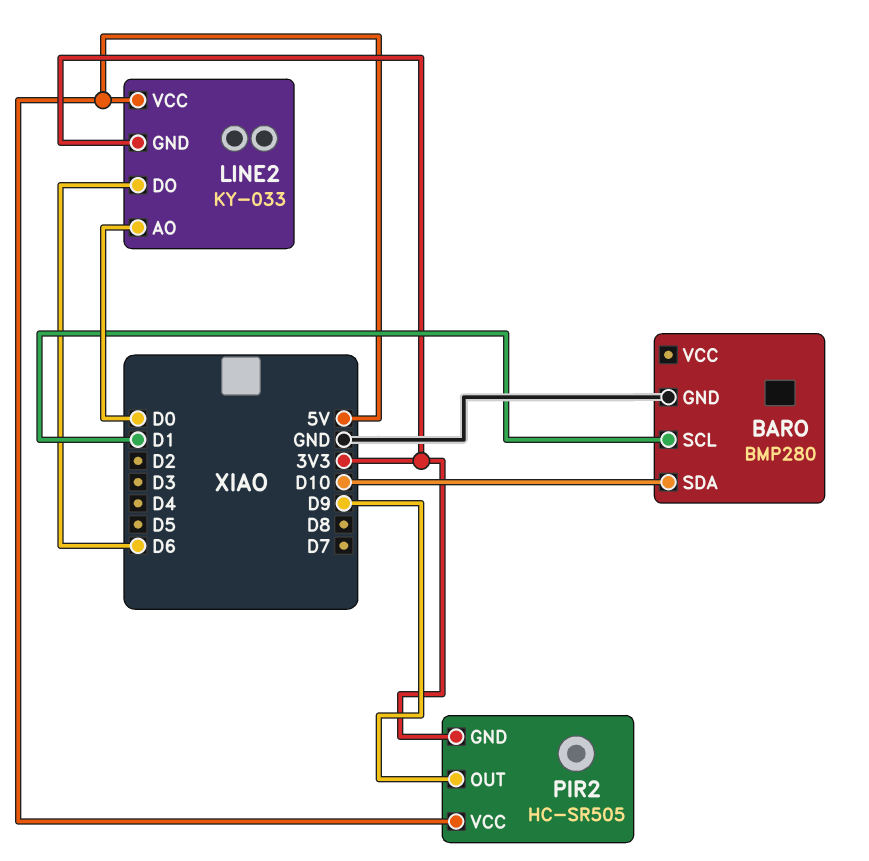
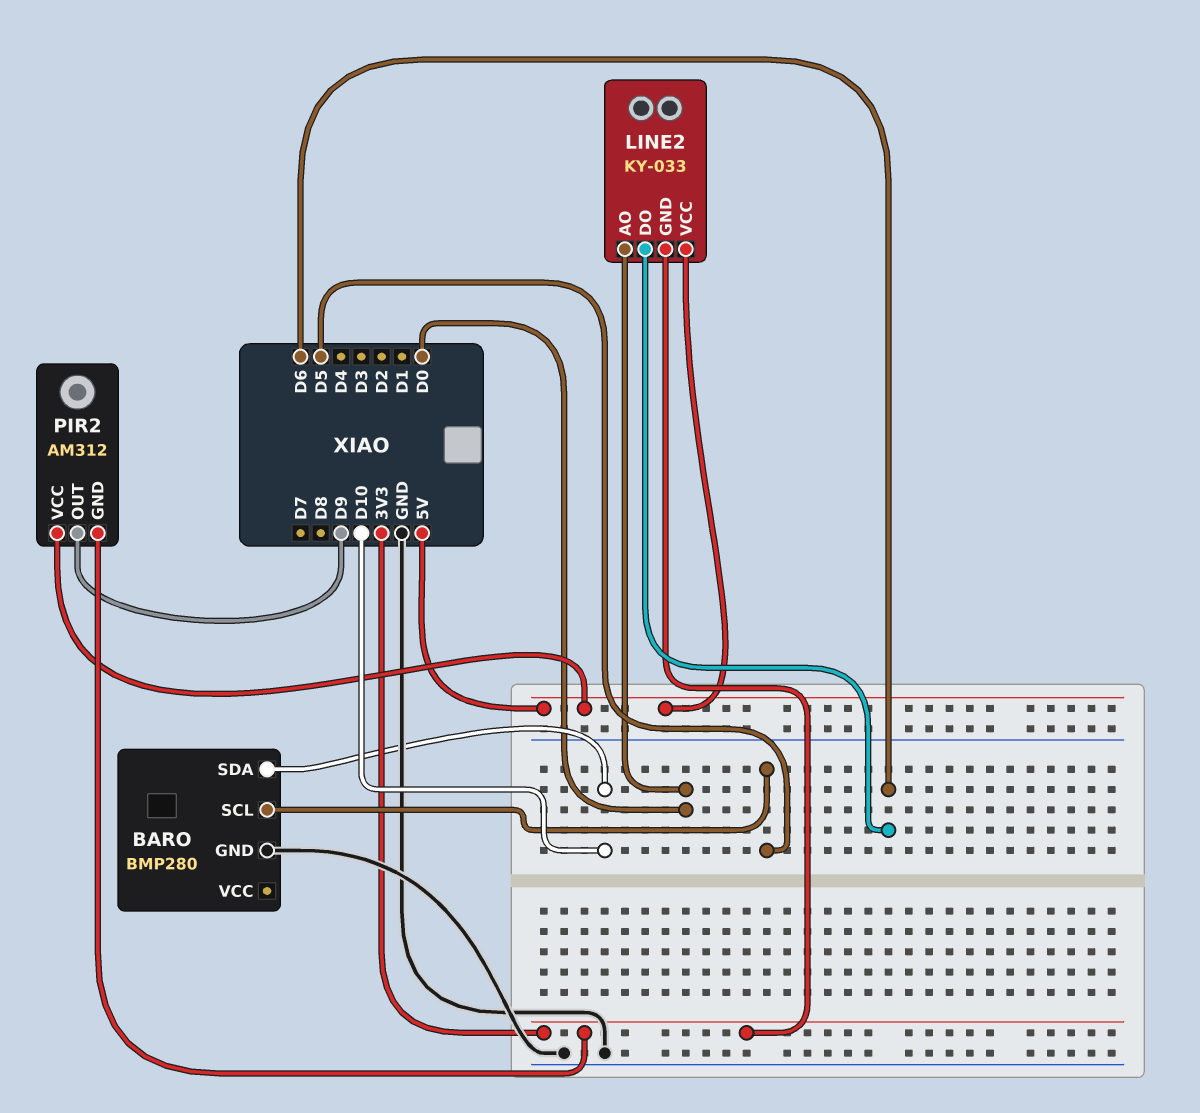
BARO pin SCL: D1 -> D5
PIR2: HC-SR505 -> AM312

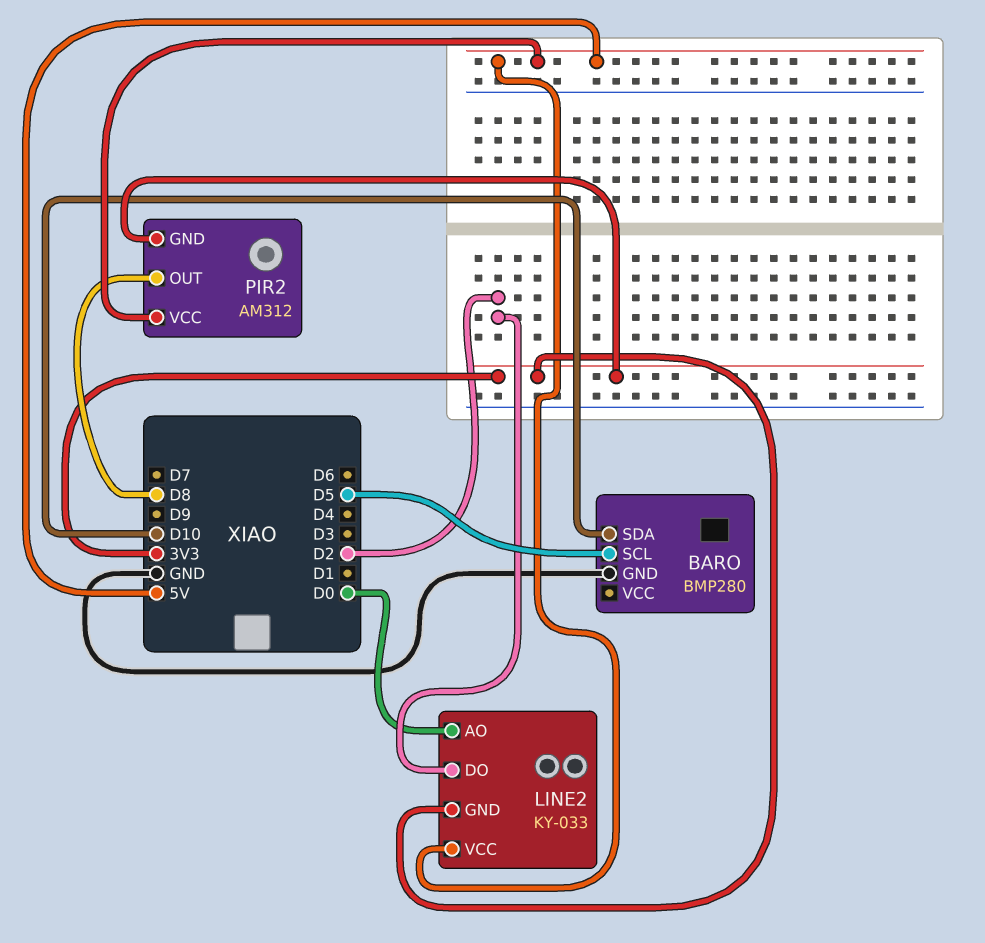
LINE2 pin DO: D6 -> D2
PIR2 pin OUT: D9 -> D8

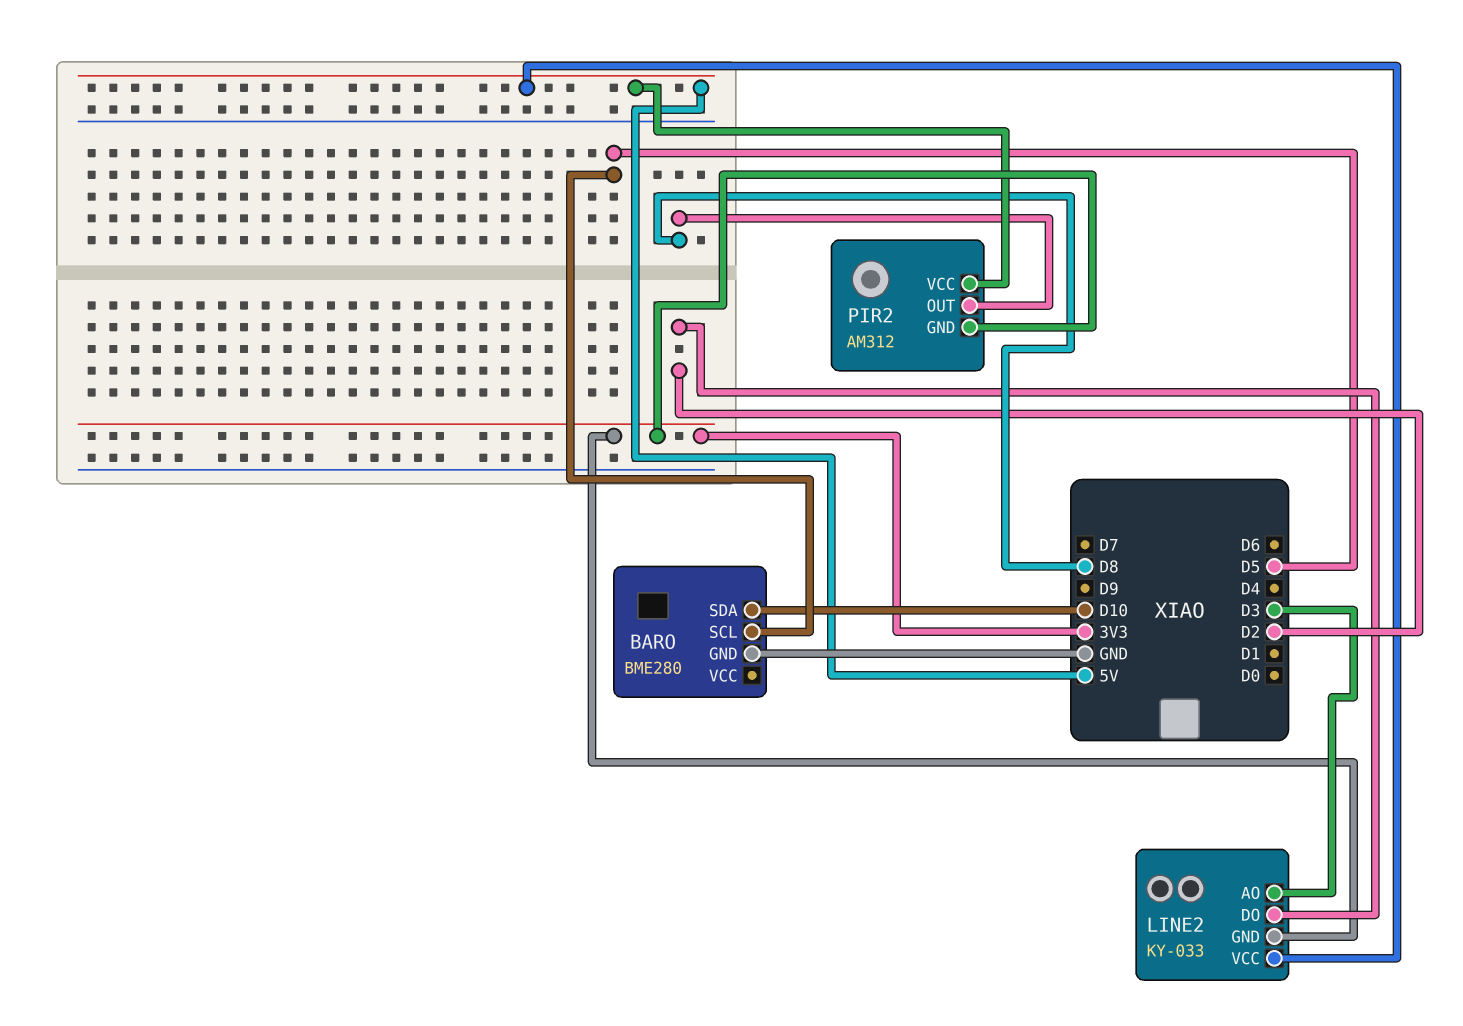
BARO: BMP280 -> BME280
LINE2 pin AO: D0 -> D3

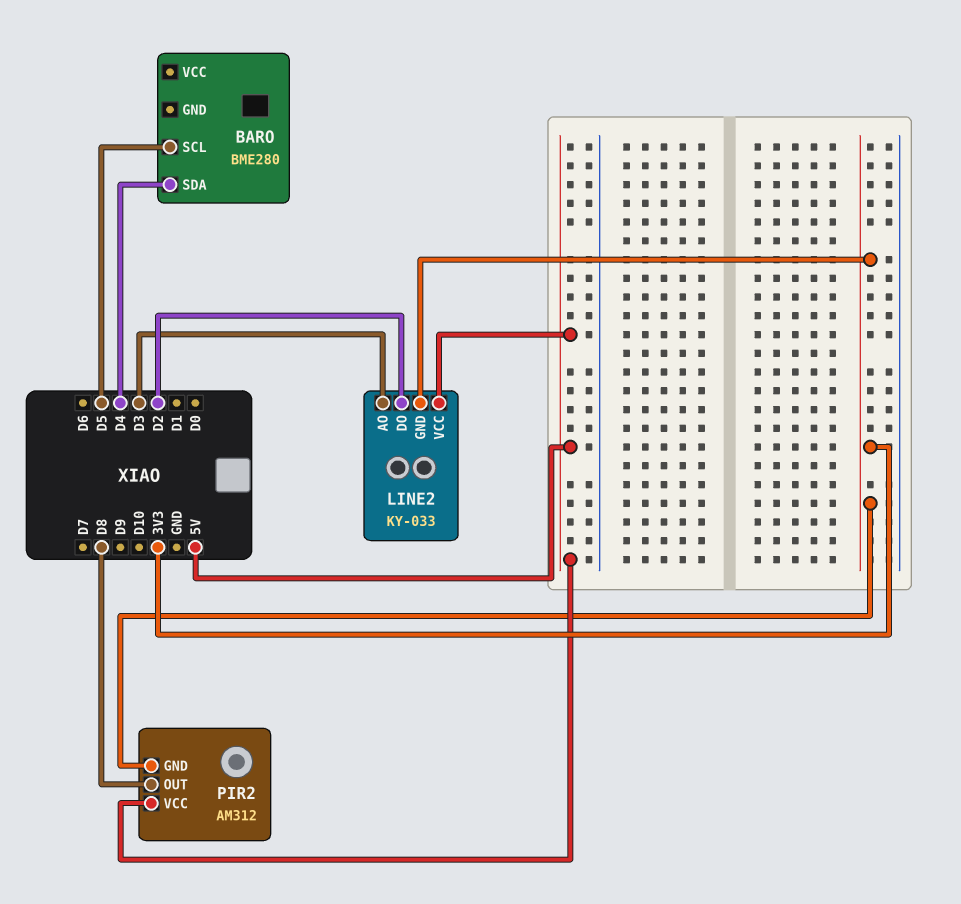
BARO pin GND: GND -> none
BARO pin SDA: D10 -> D4

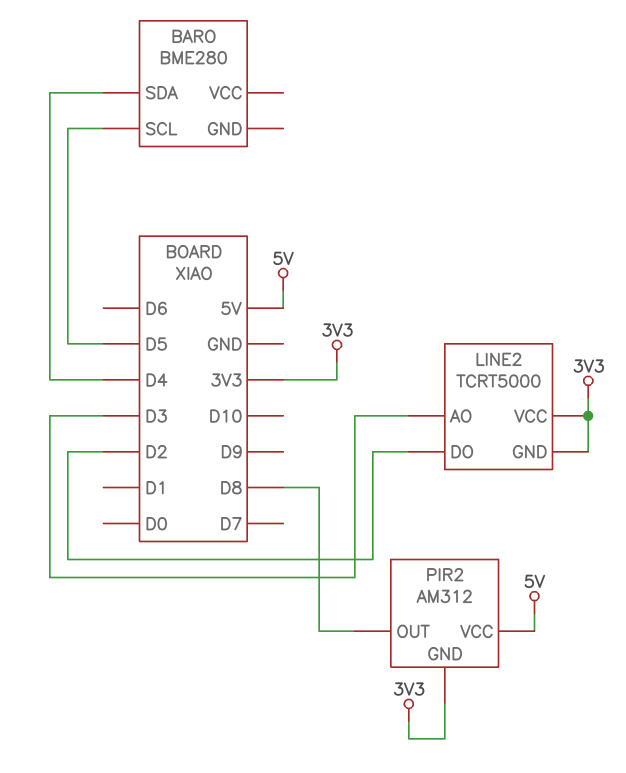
LINE2: KY-033 -> TCRT5000
LINE2 pin VCC: 5V -> 3V3

